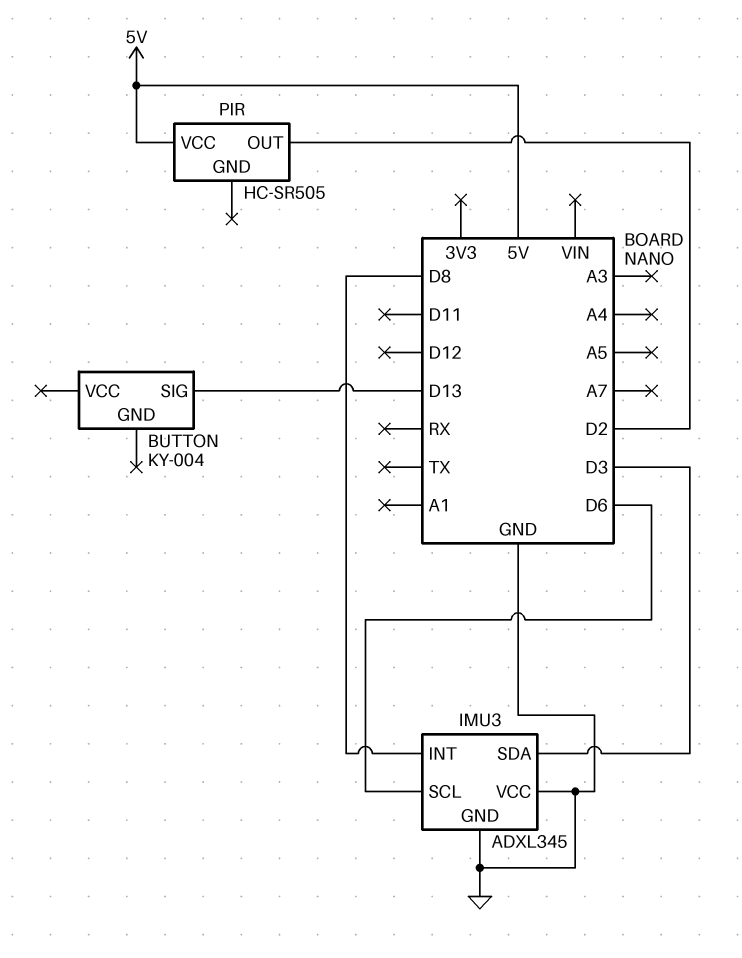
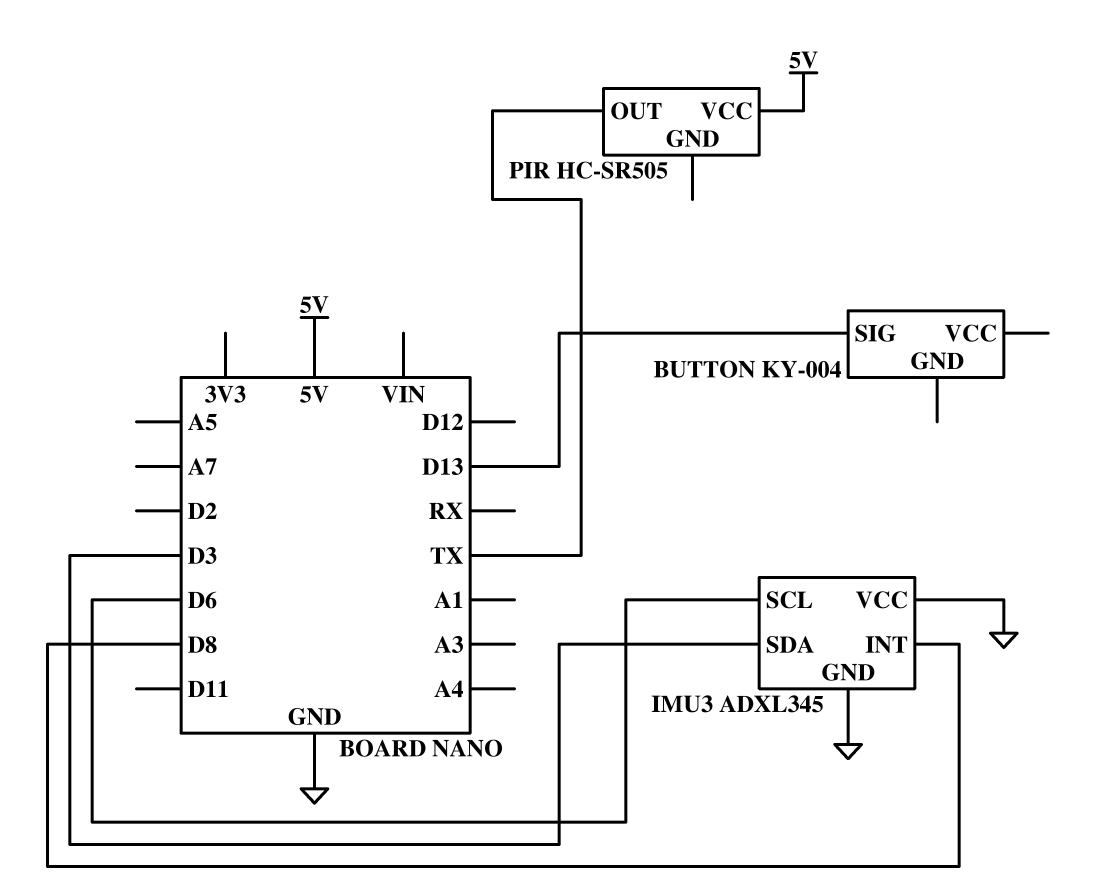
PIR pin OUT: D2 -> TX

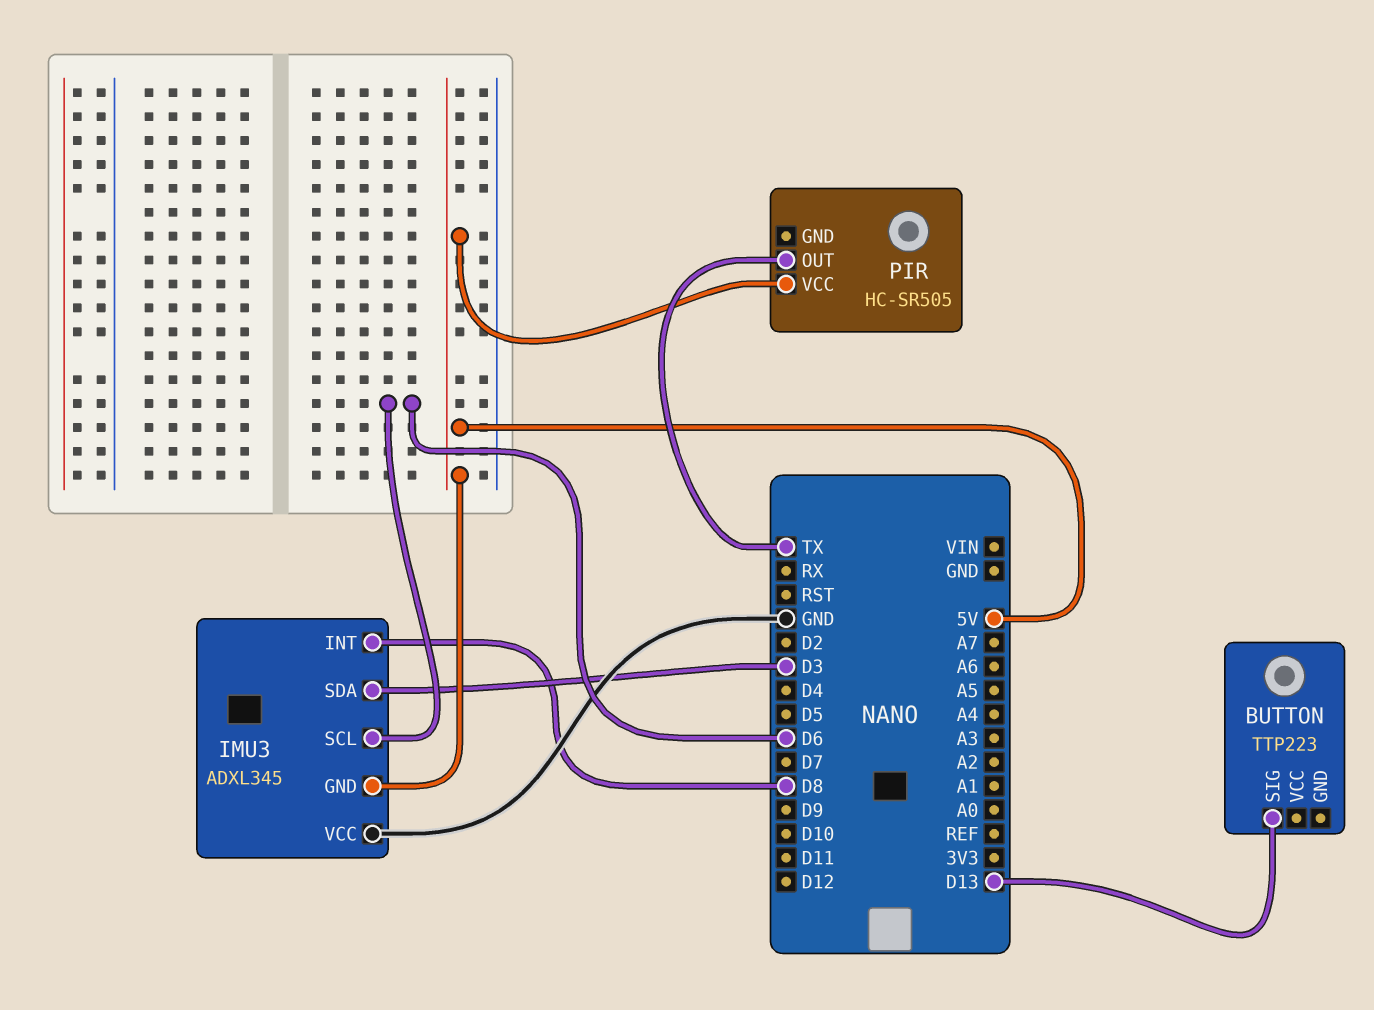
BUTTON: KY-004 -> TTP223
IMU3 pin GND: GND -> 5V

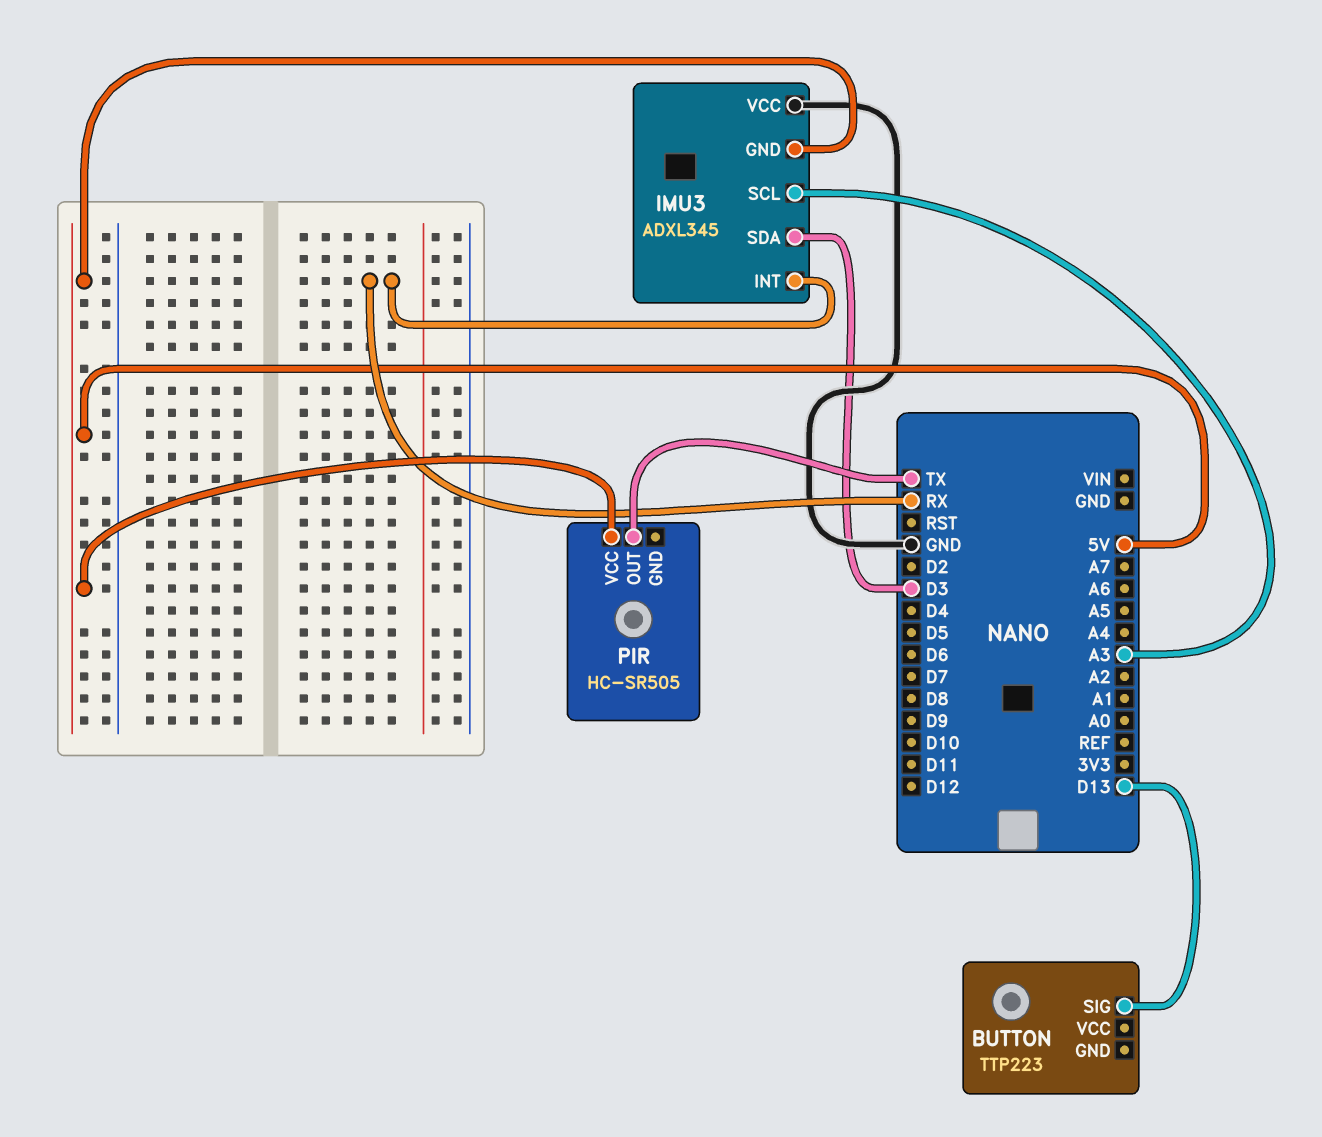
IMU3 pin INT: D8 -> RX
IMU3 pin SCL: D6 -> A3

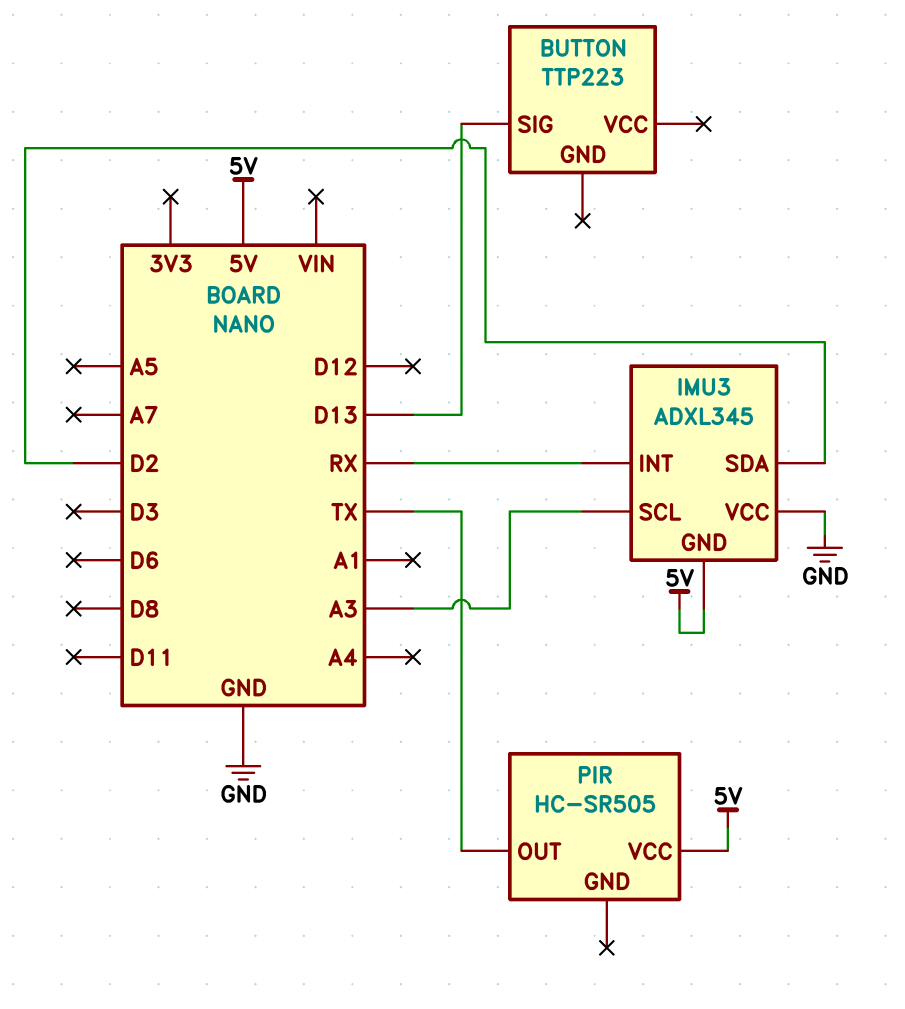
IMU3 pin SDA: D3 -> D2

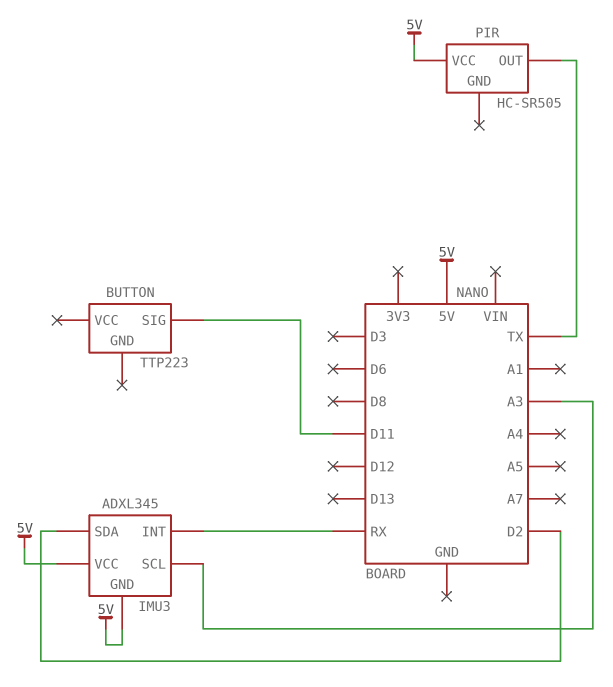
BUTTON pin SIG: D13 -> D11
IMU3 pin VCC: GND -> 5V

